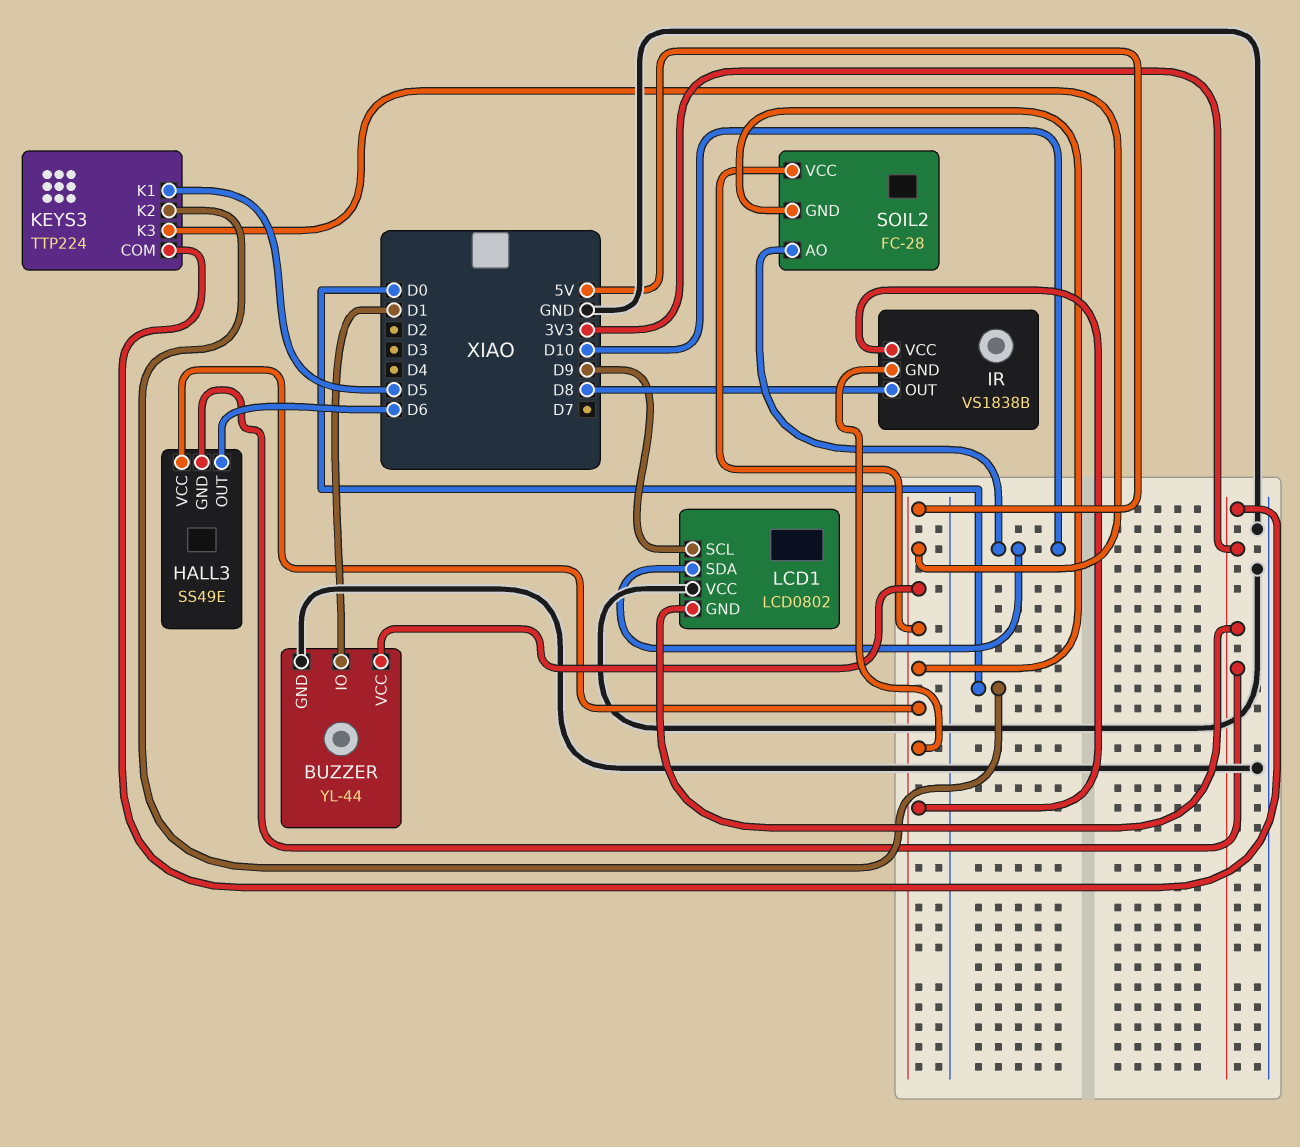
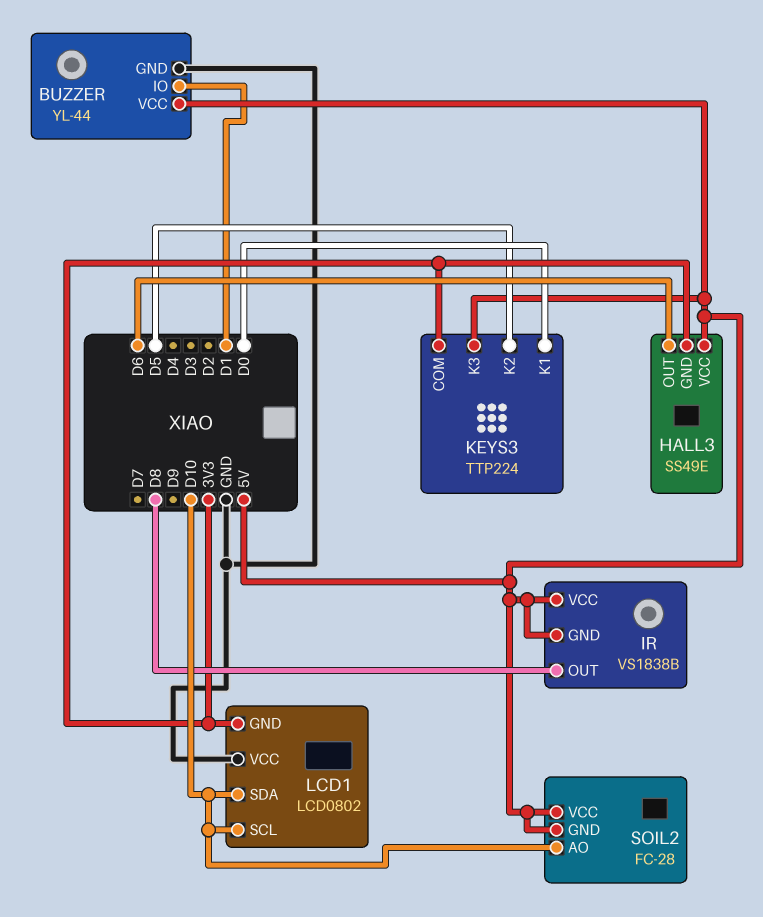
KEYS3 pin K1: D5 -> D0
KEYS3 pin K2: D0 -> D5
LCD1 pin SCL: D9 -> D10

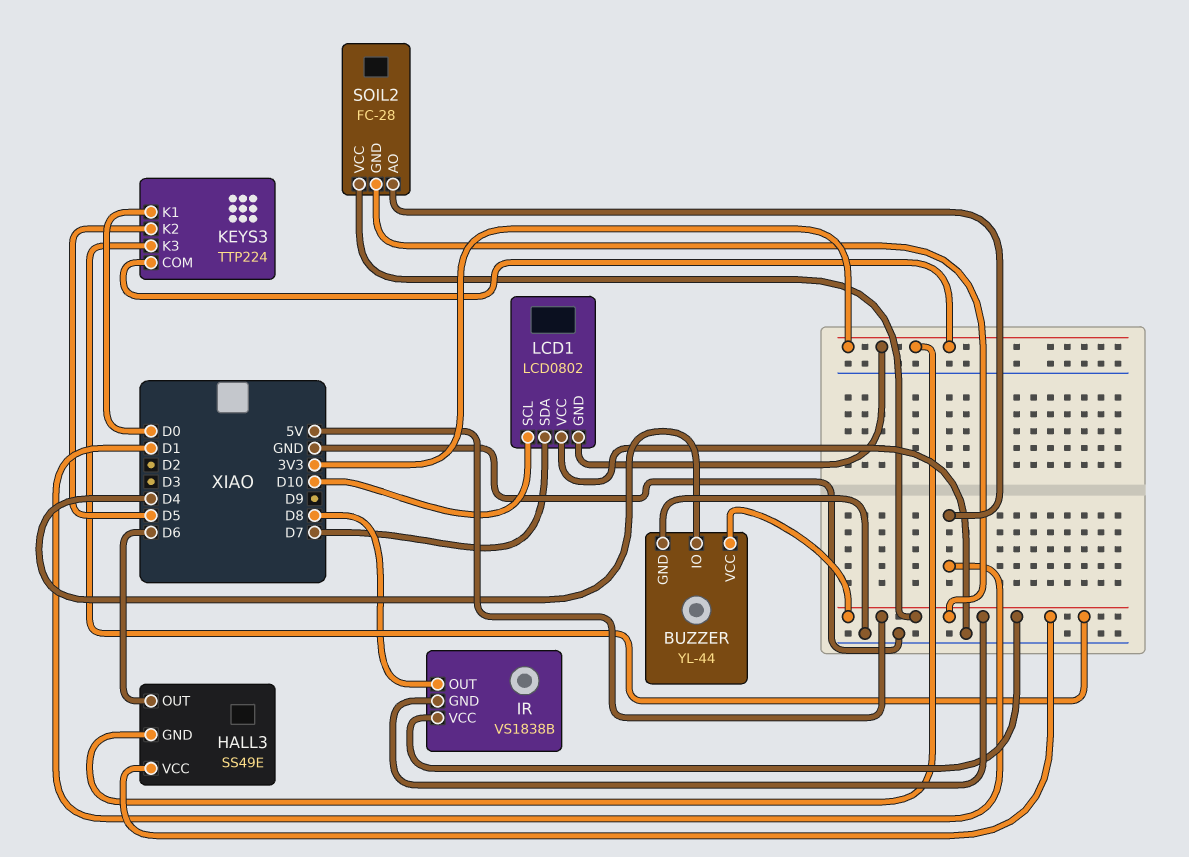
BUZZER pin IO: D1 -> D4
LCD1 pin SDA: D10 -> D7
SOIL2 pin AO: D10 -> D1

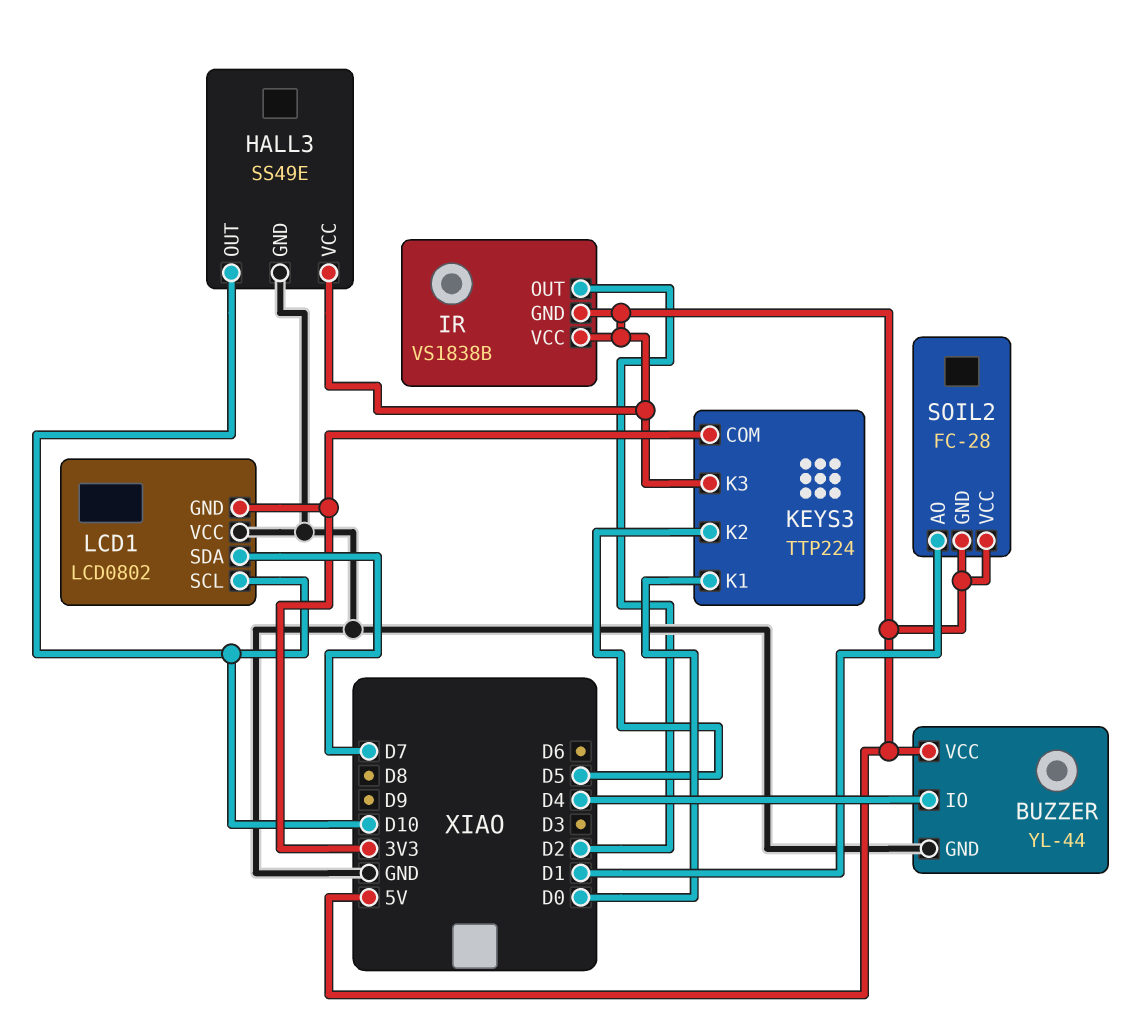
HALL3 pin GND: 3V3 -> GND
HALL3 pin OUT: D6 -> D10
IR pin OUT: D8 -> D2

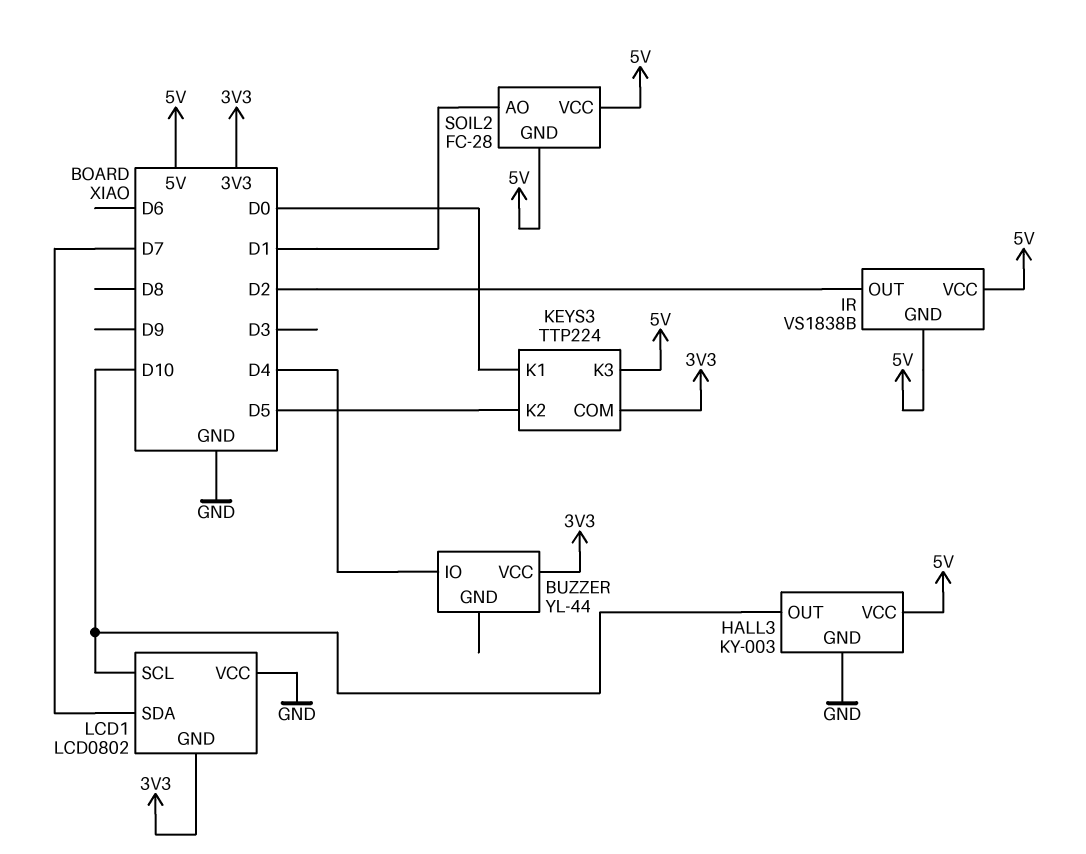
BUZZER pin GND: GND -> none
BUZZER pin VCC: 5V -> 3V3
HALL3: SS49E -> KY-003

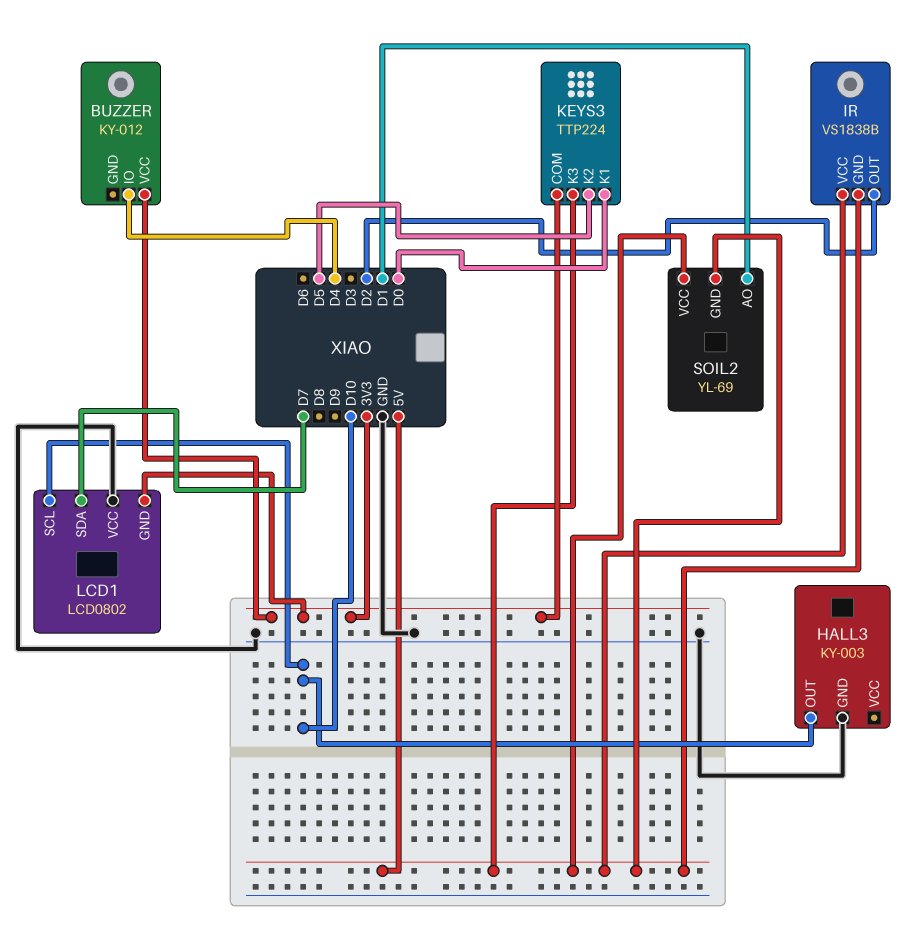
BUZZER: YL-44 -> KY-012
HALL3 pin VCC: 5V -> none
SOIL2: FC-28 -> YL-69

